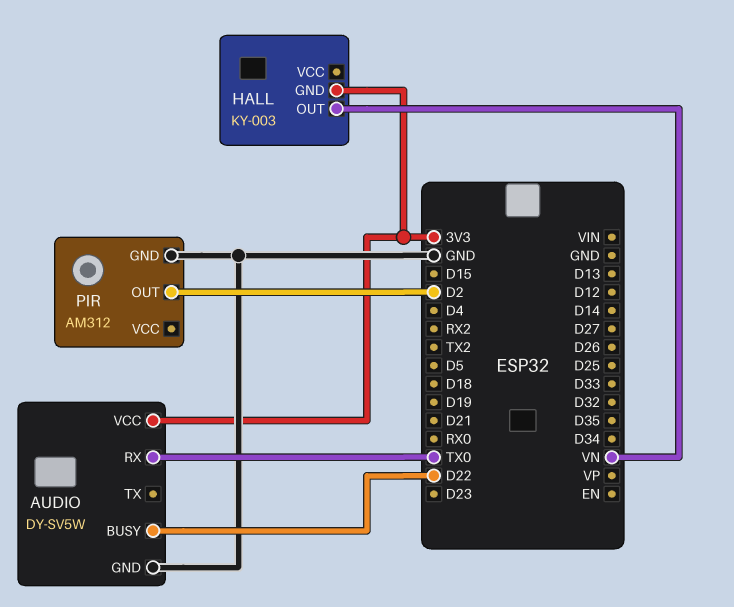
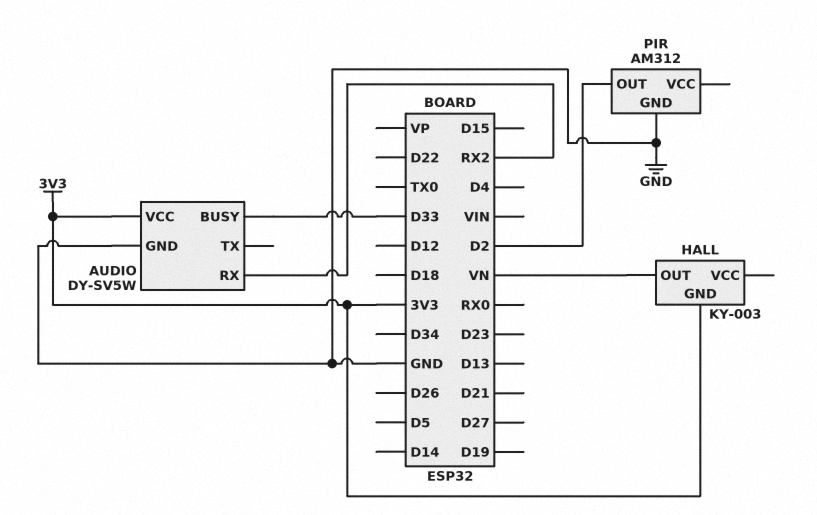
AUDIO pin BUSY: D22 -> D33
AUDIO pin RX: TX0 -> RX2

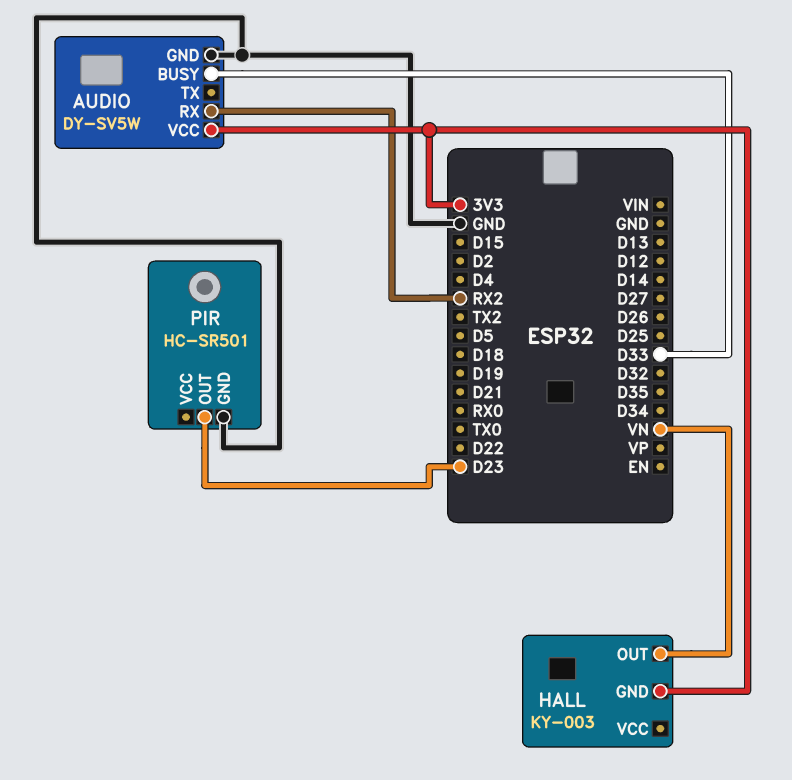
PIR: AM312 -> HC-SR501
PIR pin OUT: D2 -> D23

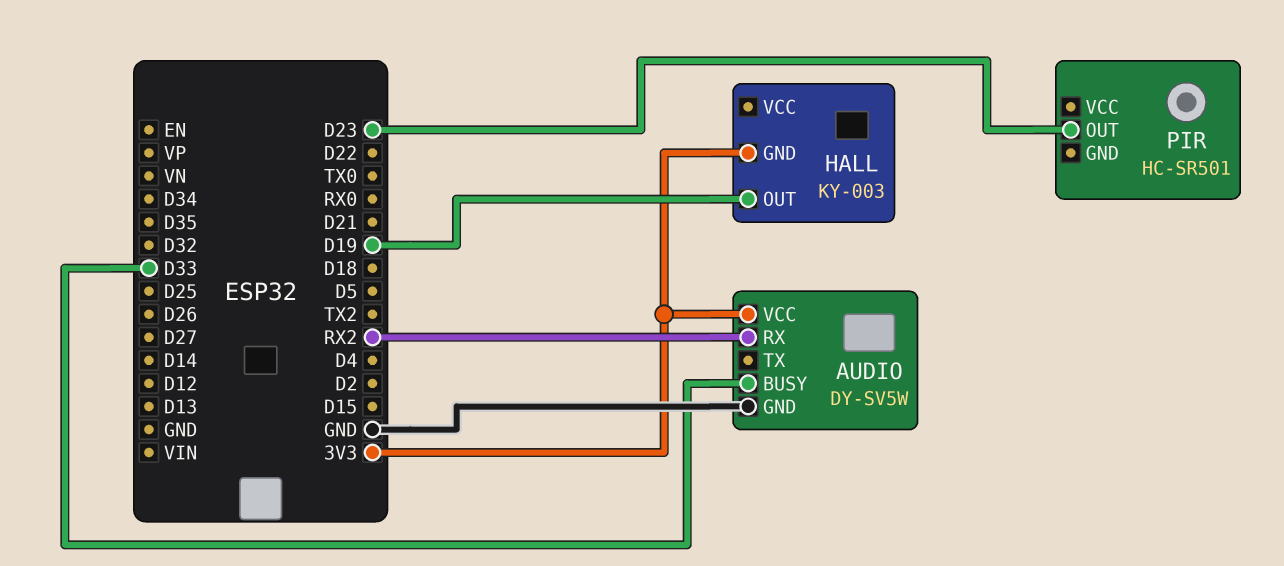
HALL pin OUT: VN -> D19
PIR pin GND: GND -> none

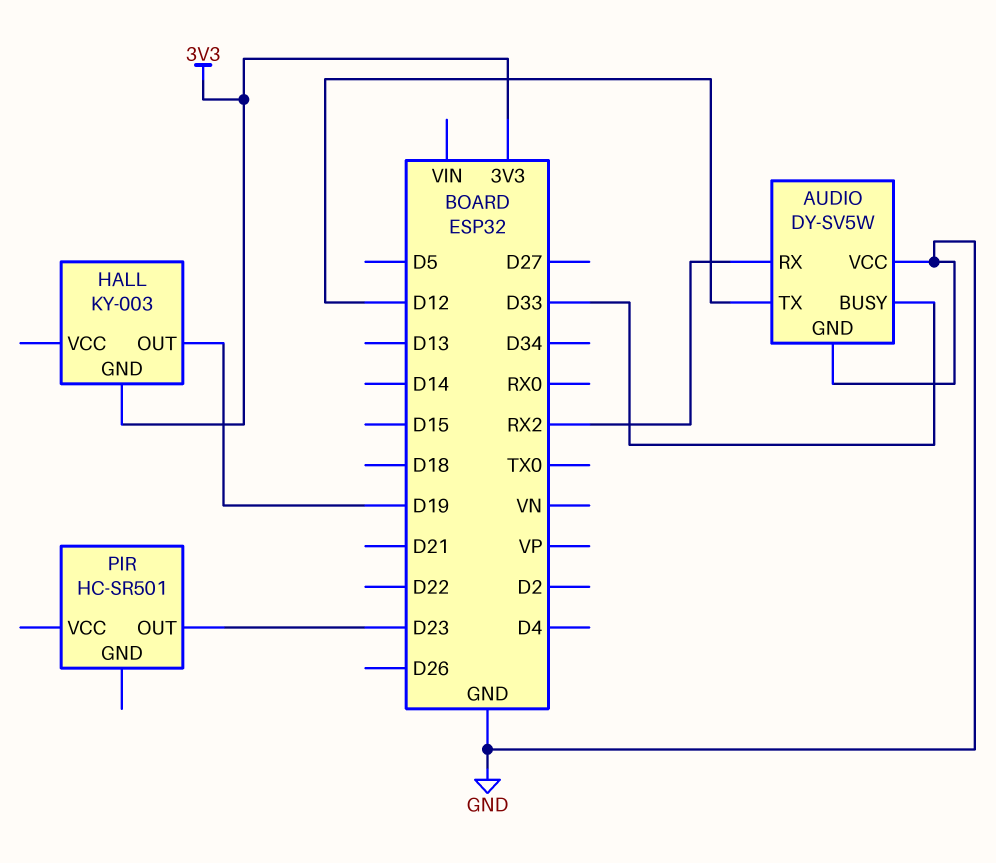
AUDIO pin TX: none -> D12
AUDIO pin VCC: 3V3 -> GND

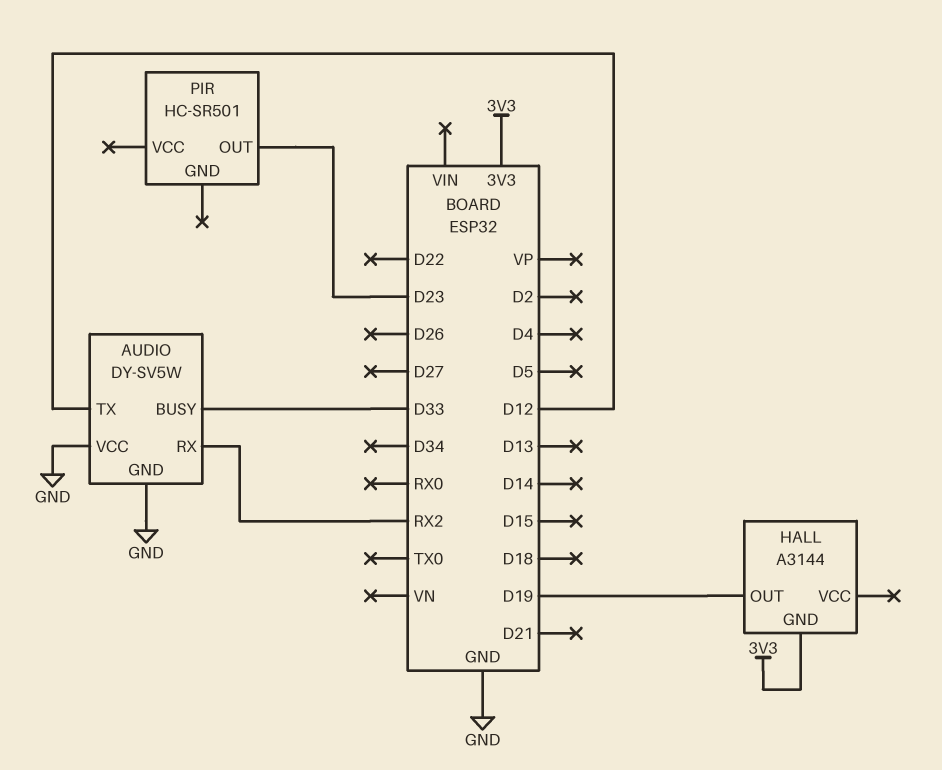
HALL: KY-003 -> A3144

